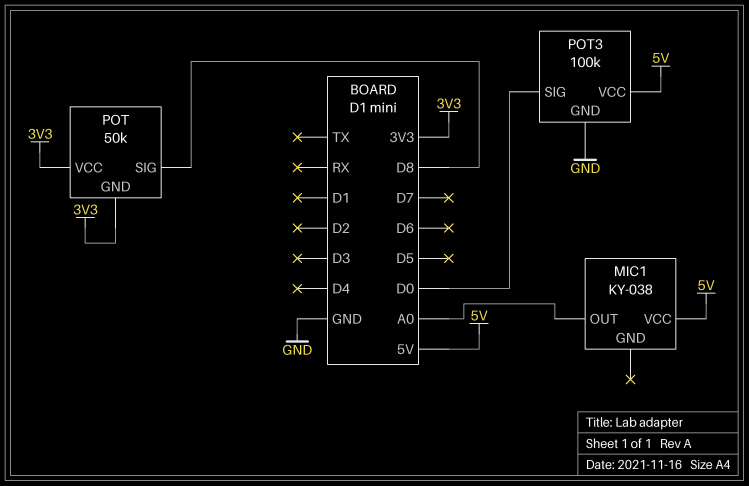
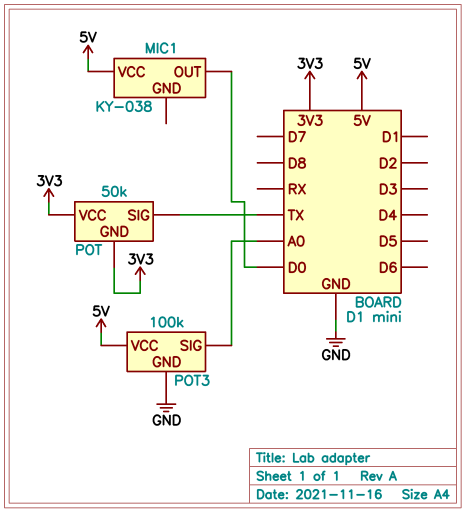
MIC1 pin OUT: A0 -> D0
POT pin SIG: D8 -> TX
POT3 pin SIG: D0 -> A0

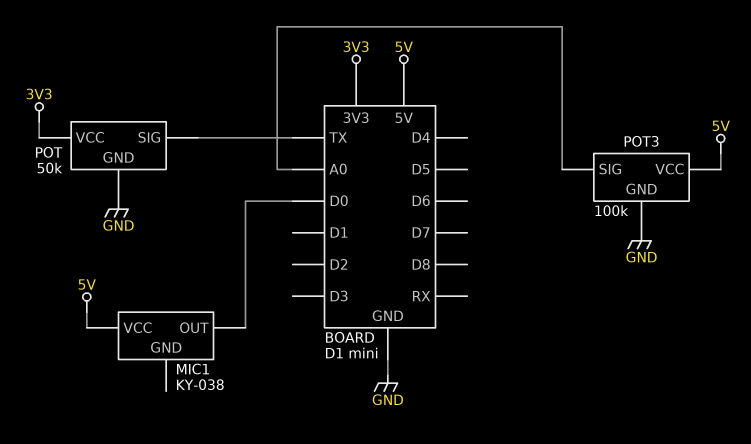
POT pin GND: 3V3 -> GND

